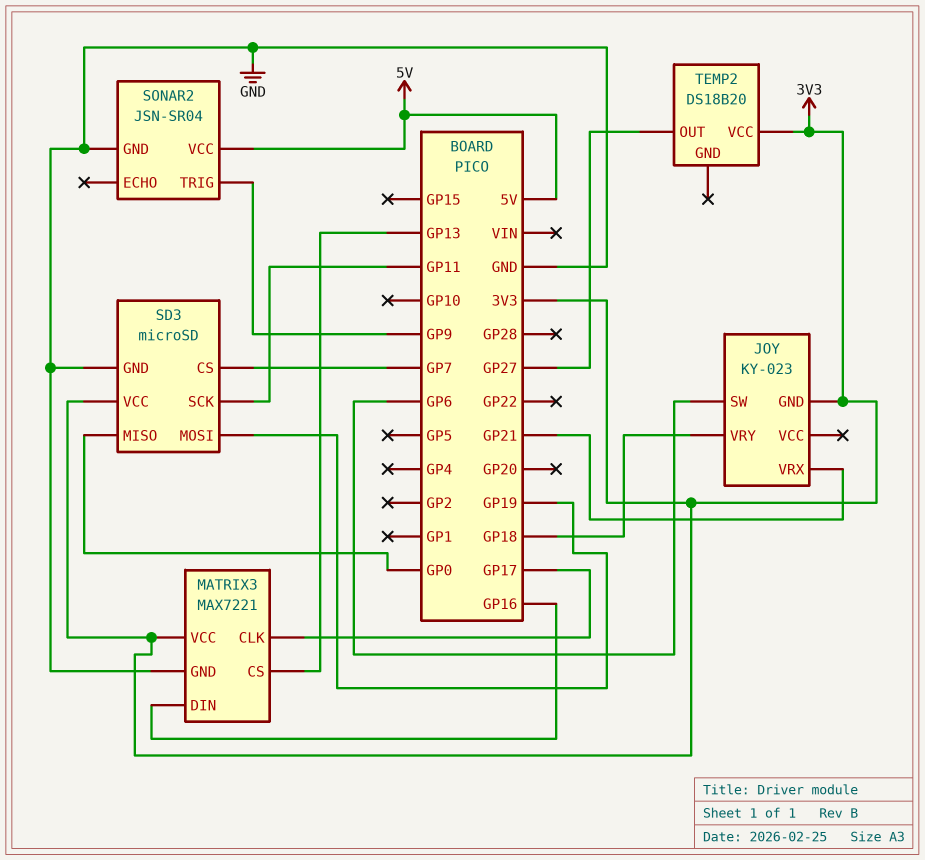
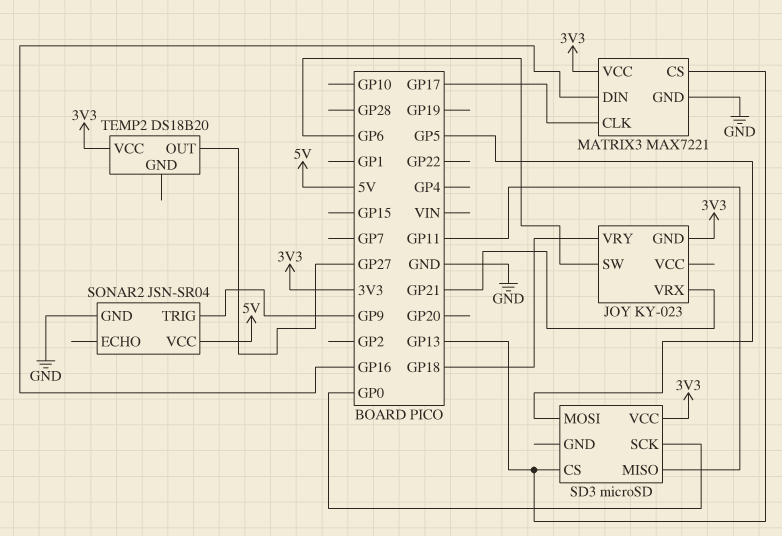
SD3 pin CS: GP7 -> GP13
SD3 pin GND: GND -> none
SD3 pin MISO: GP0 -> GP11
SD3 pin MOSI: GP19 -> GP5
SD3 pin SCK: GP11 -> GP0

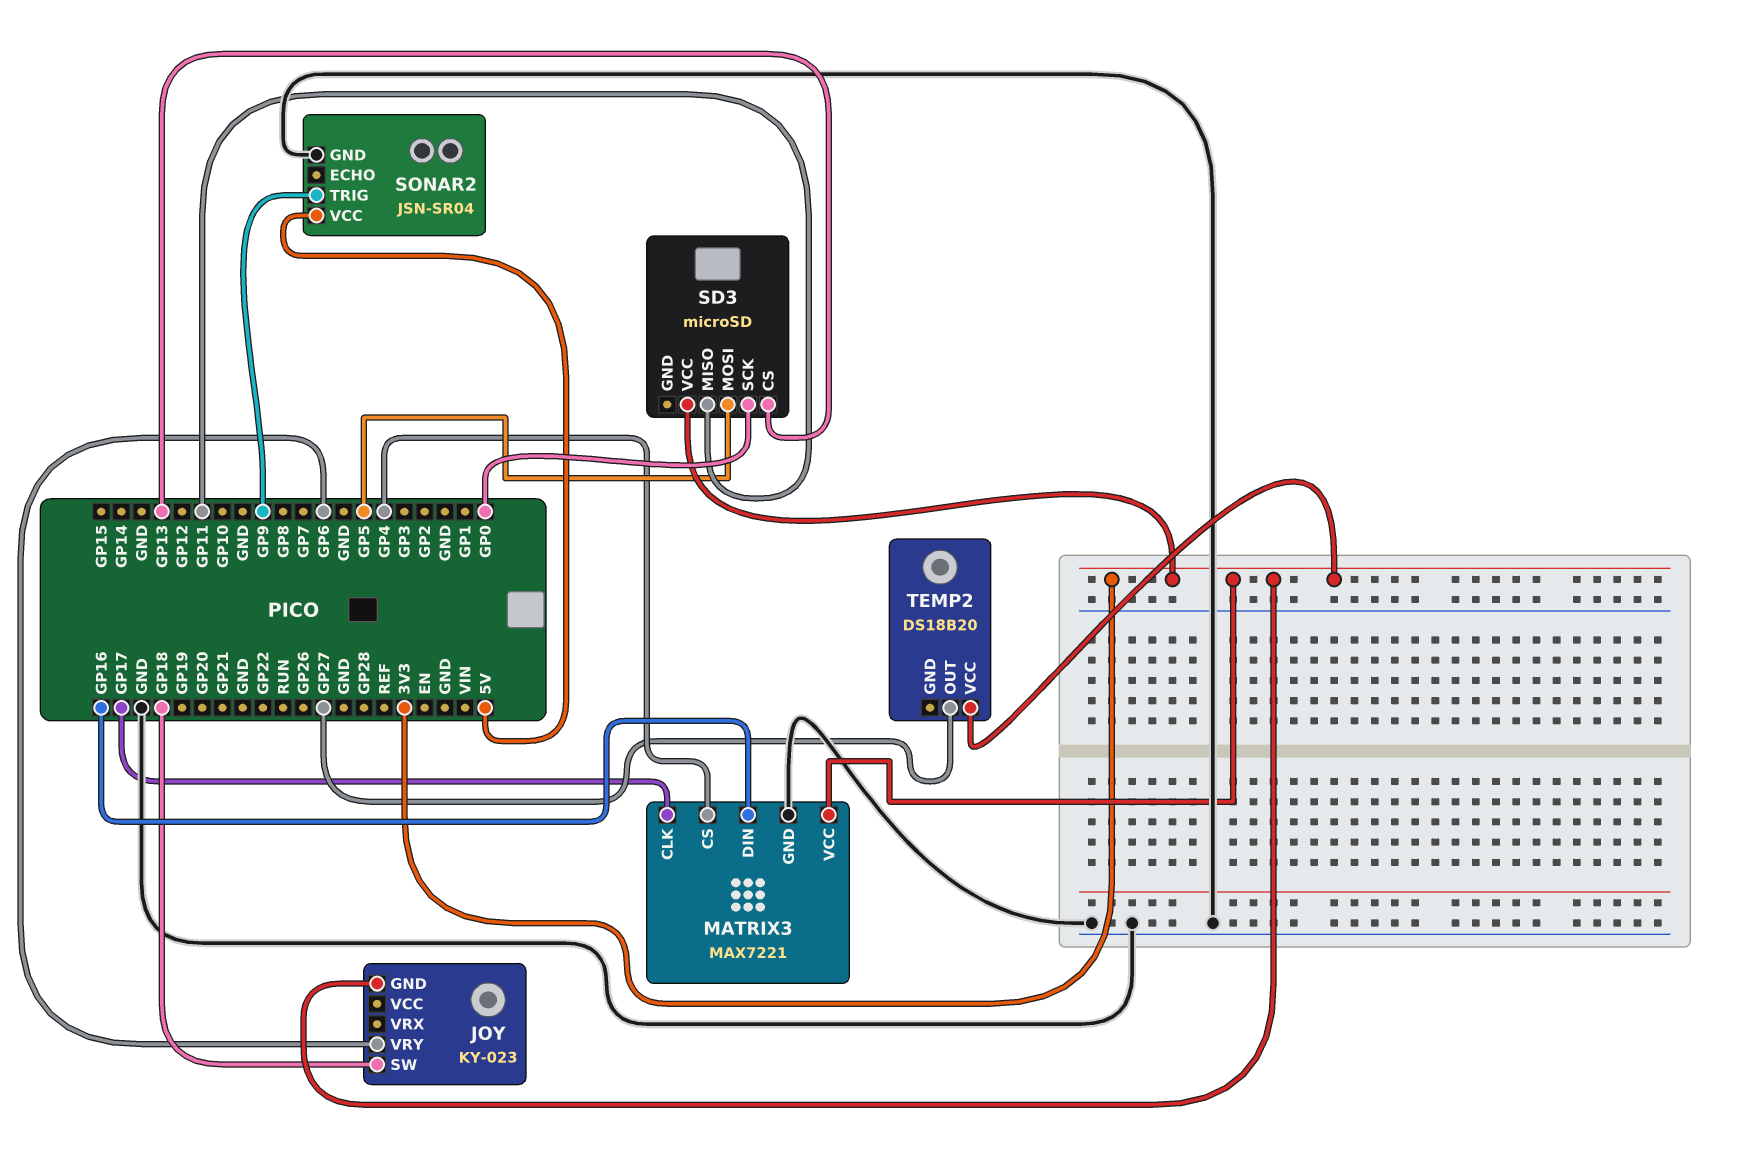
JOY pin SW: GP6 -> GP18
JOY pin VRX: GP21 -> none
JOY pin VRY: GP18 -> GP6
MATRIX3 pin CS: GP13 -> GP4

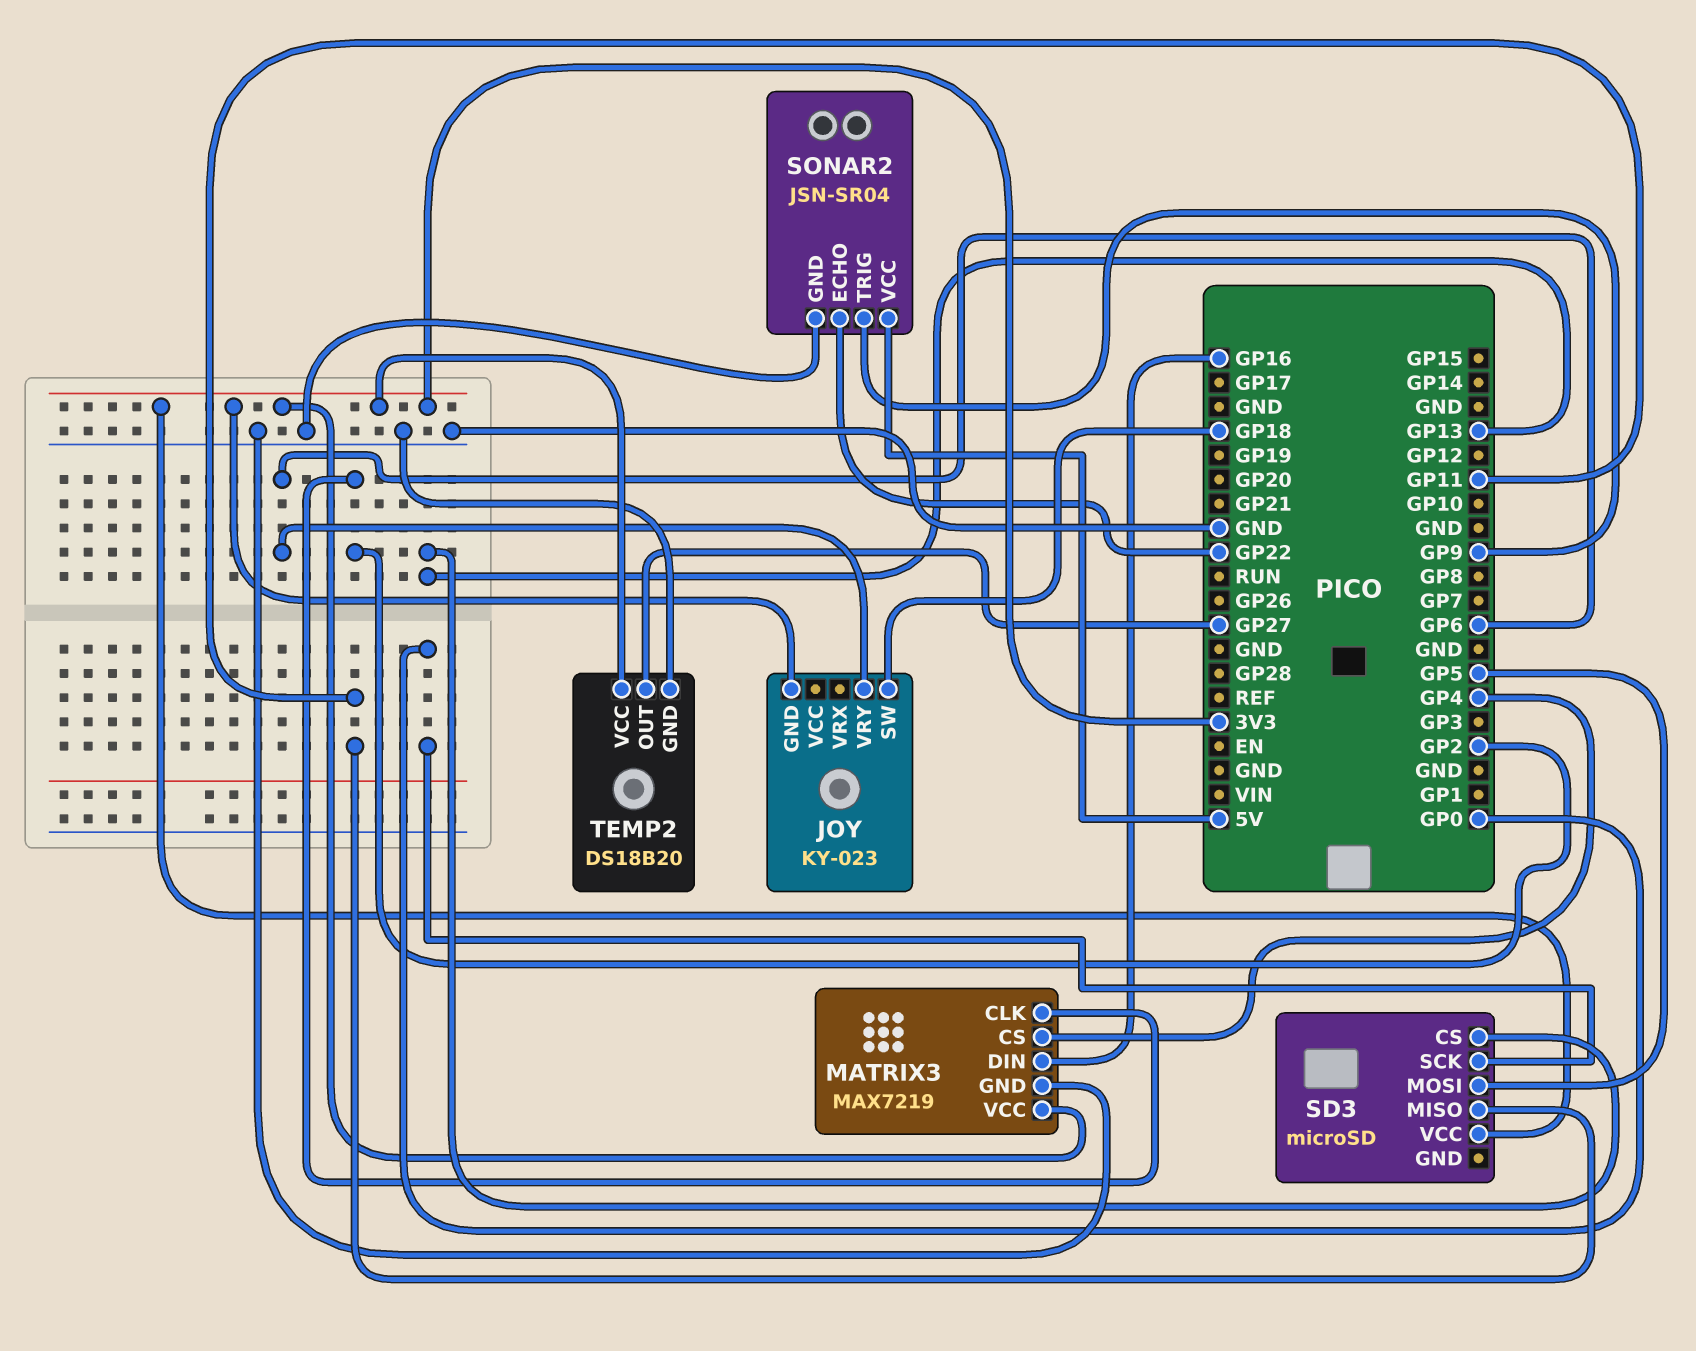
MATRIX3: MAX7221 -> MAX7219
MATRIX3 pin CLK: GP17 -> GP2
SONAR2 pin ECHO: none -> GP22
TEMP2 pin GND: none -> GND

